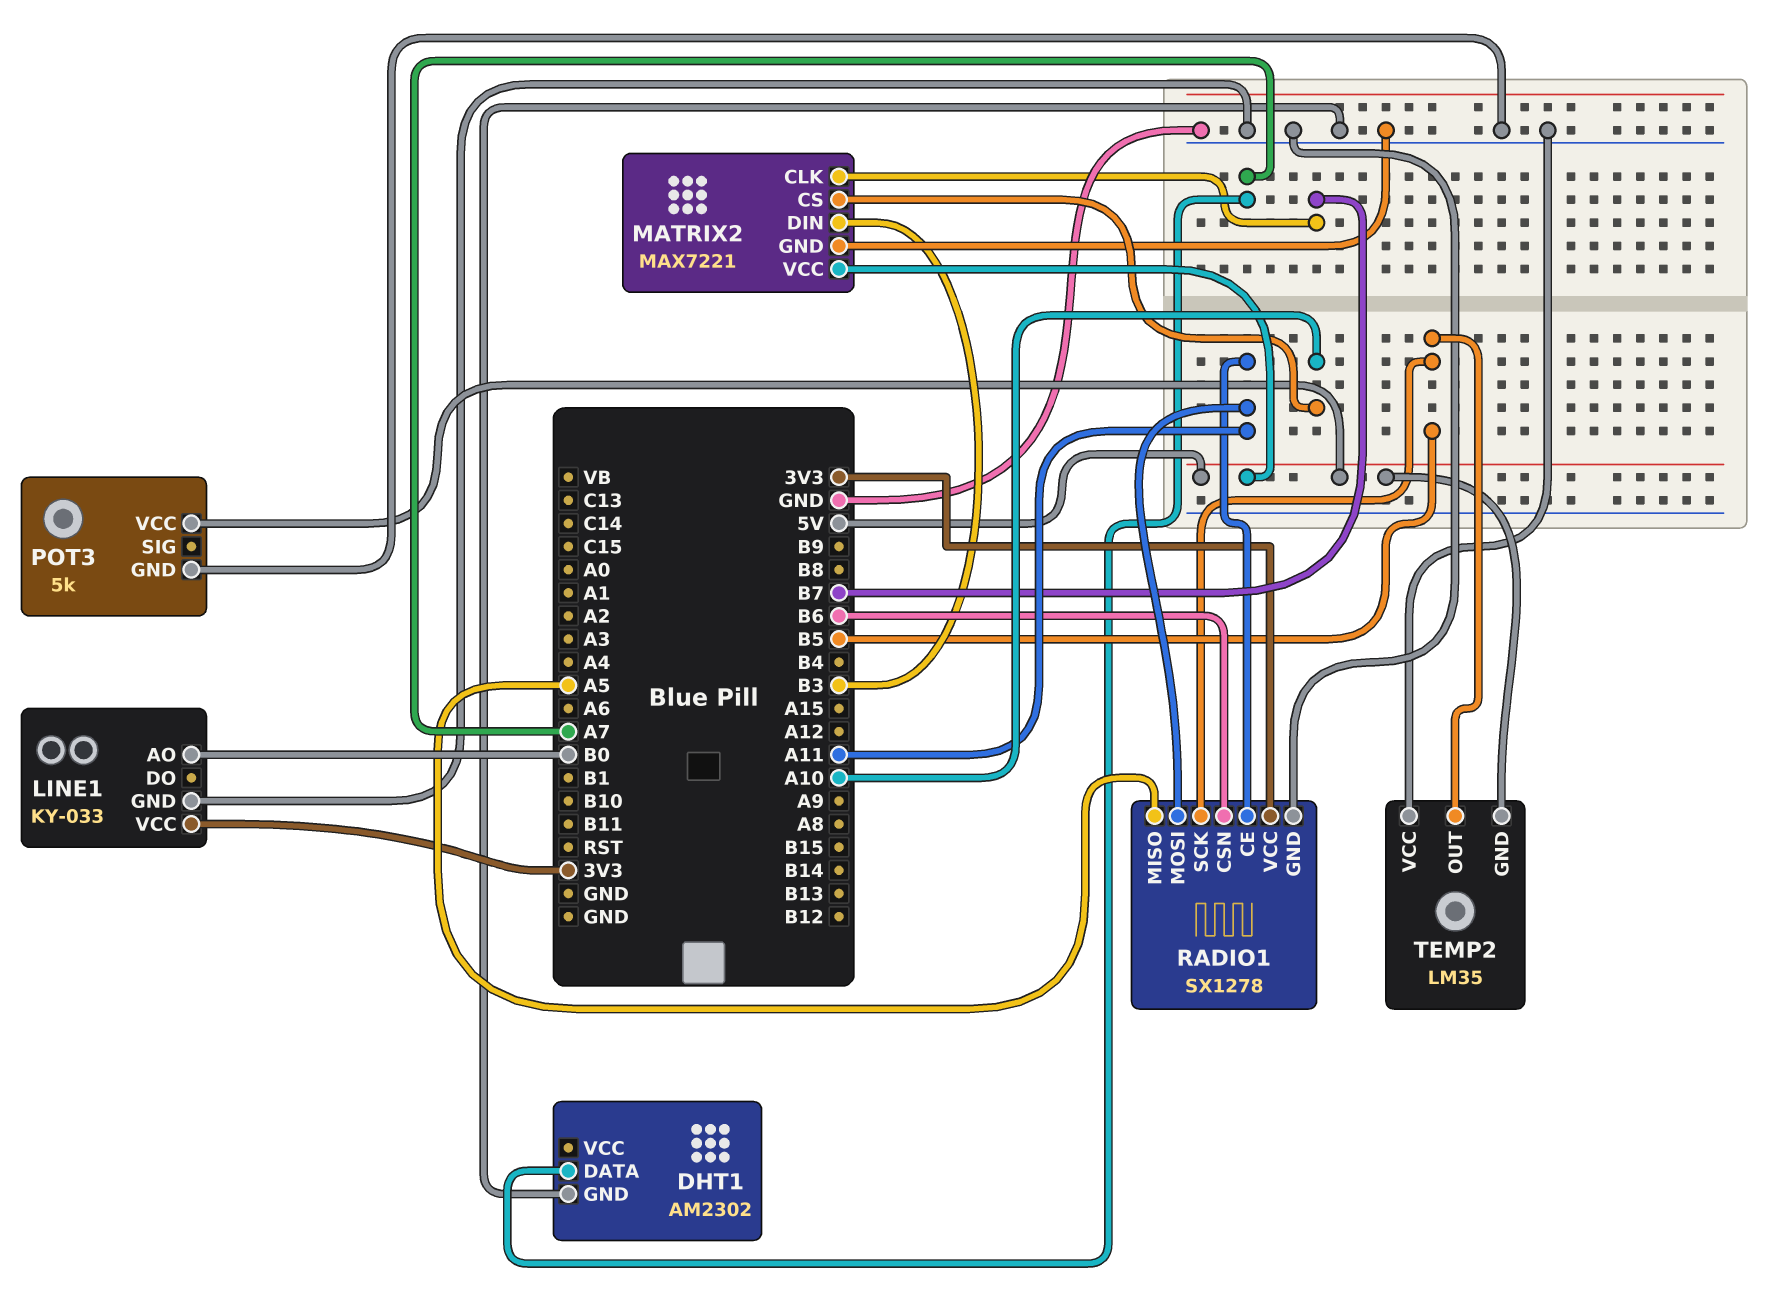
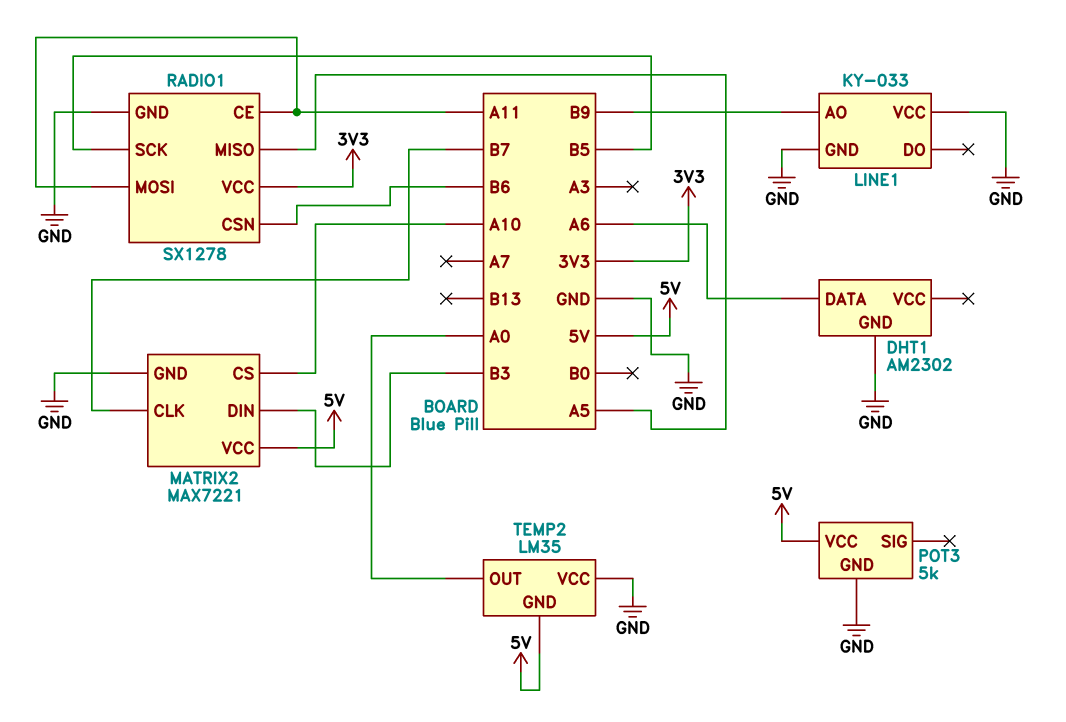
DHT1 pin DATA: A7 -> A6
LINE1 pin AO: B0 -> B9
LINE1 pin VCC: 3V3 -> GND
TEMP2 pin OUT: B5 -> A0

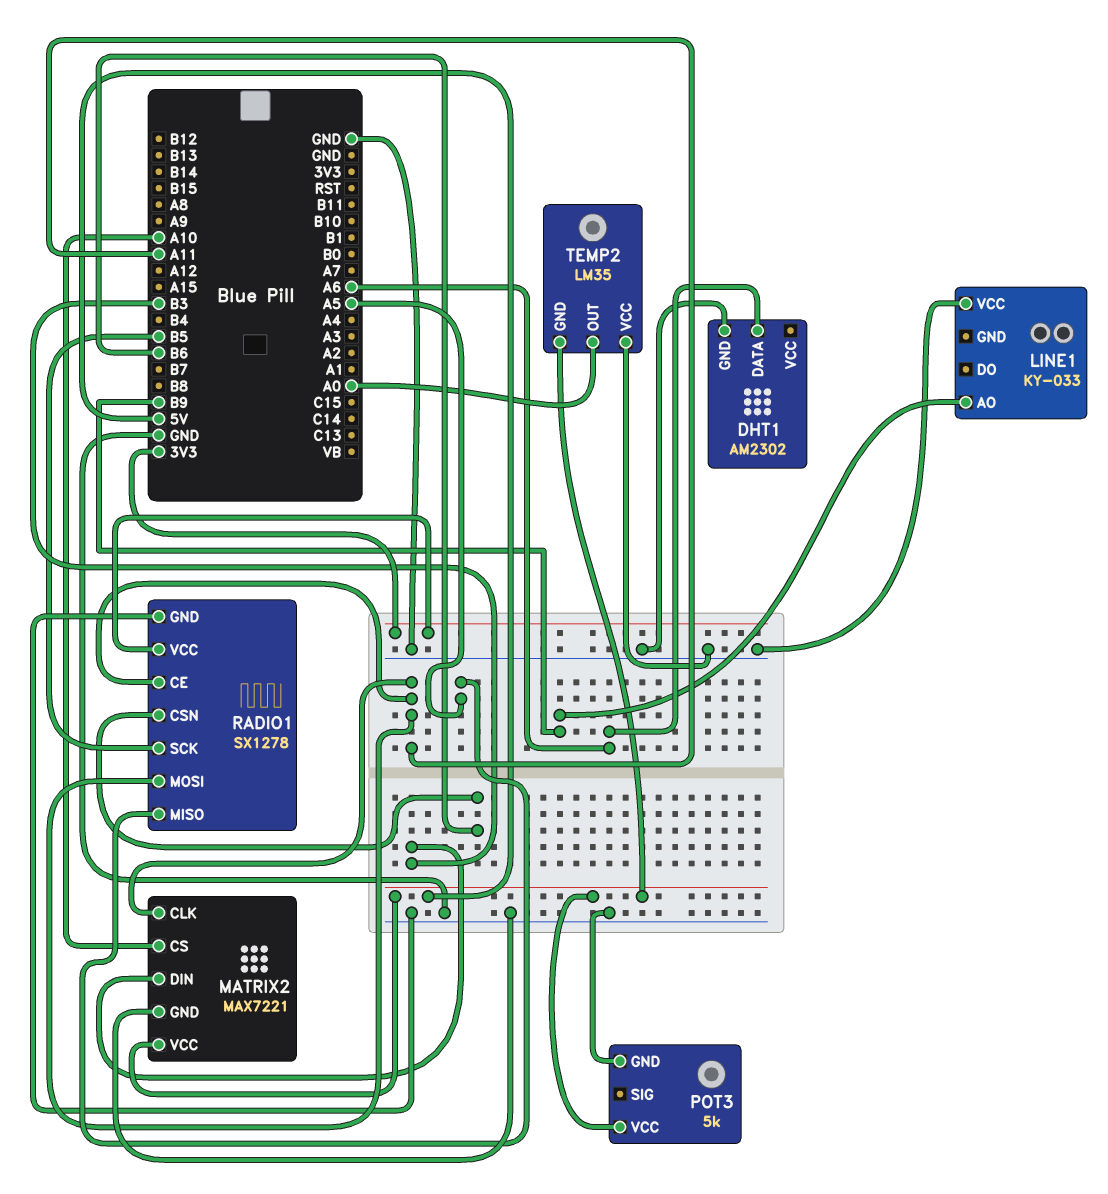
LINE1 pin GND: GND -> none
MATRIX2 pin CLK: B7 -> A11

